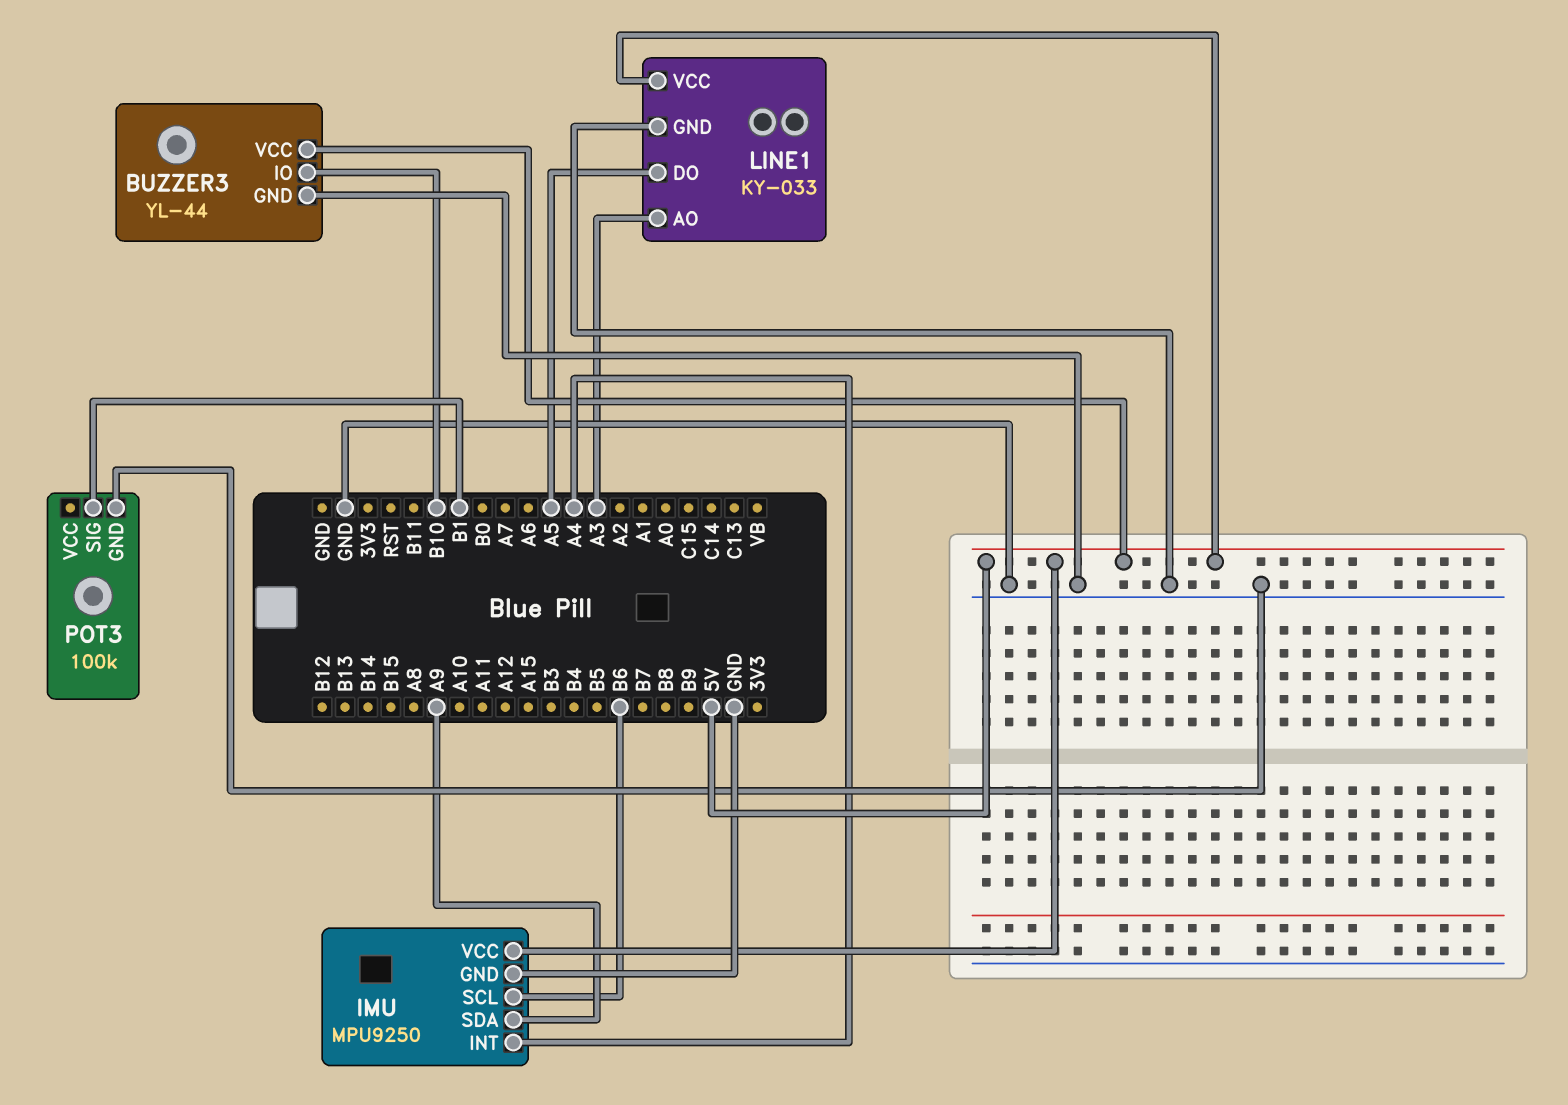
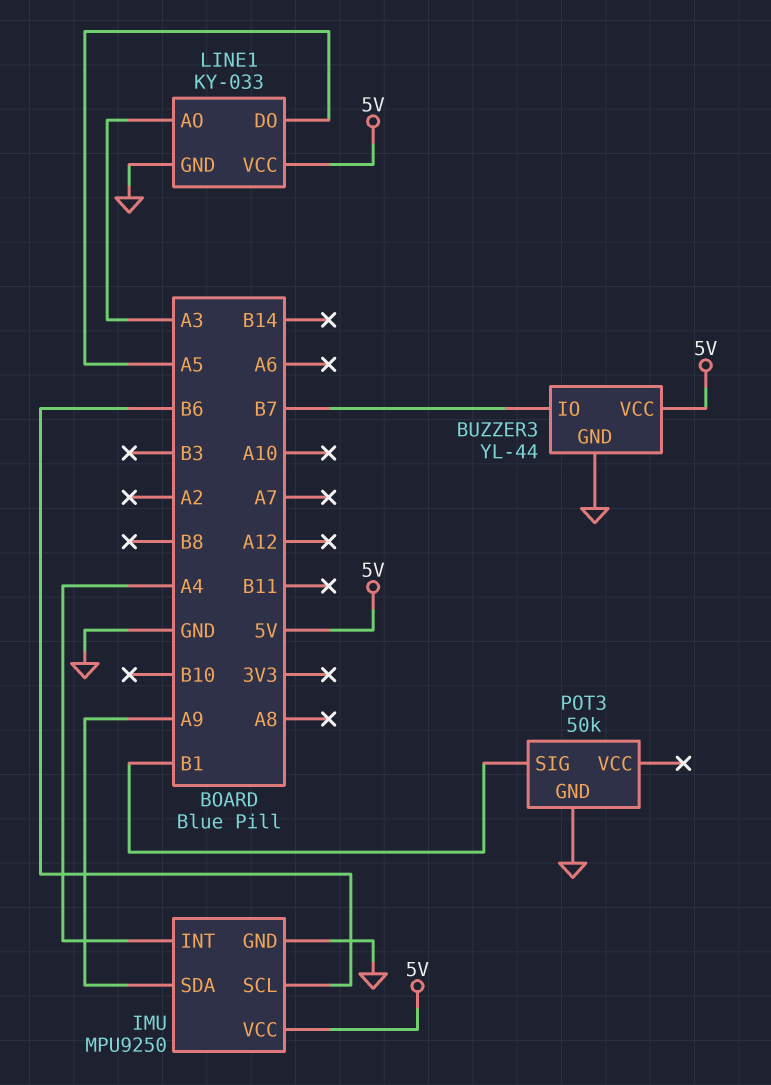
BUZZER3 pin IO: B10 -> B7
POT3: 100k -> 50k

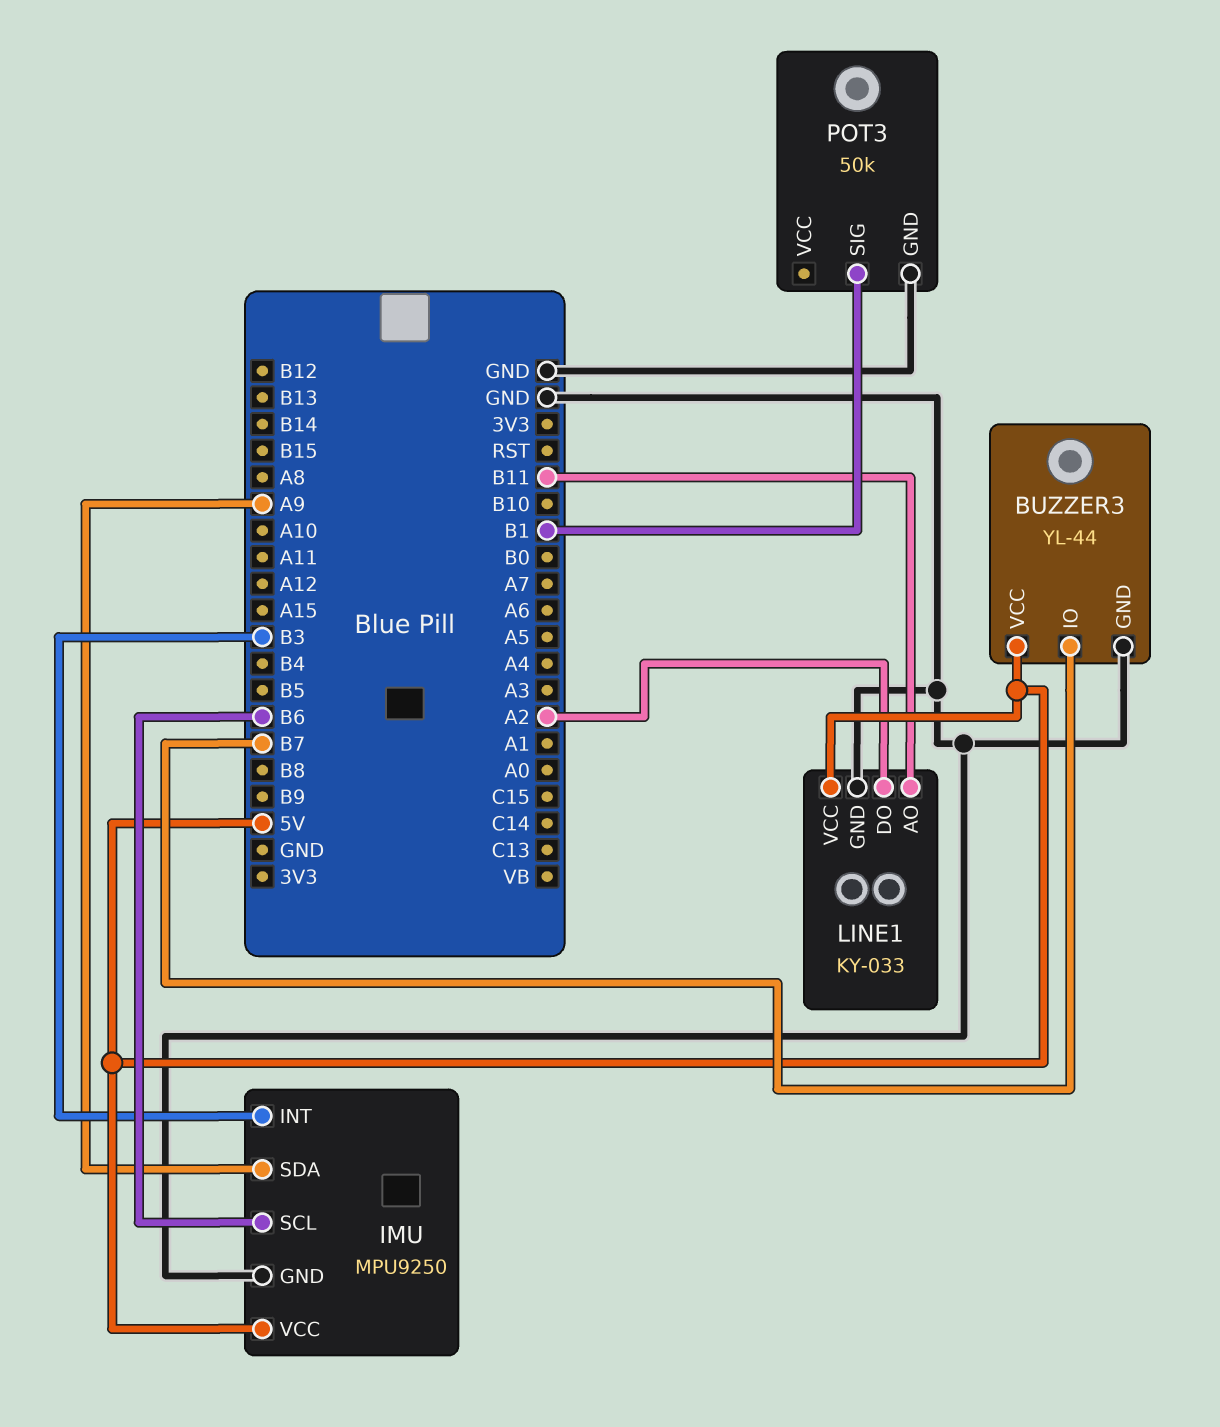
IMU pin INT: A4 -> B3
LINE1 pin AO: A3 -> B11
LINE1 pin DO: A5 -> A2

